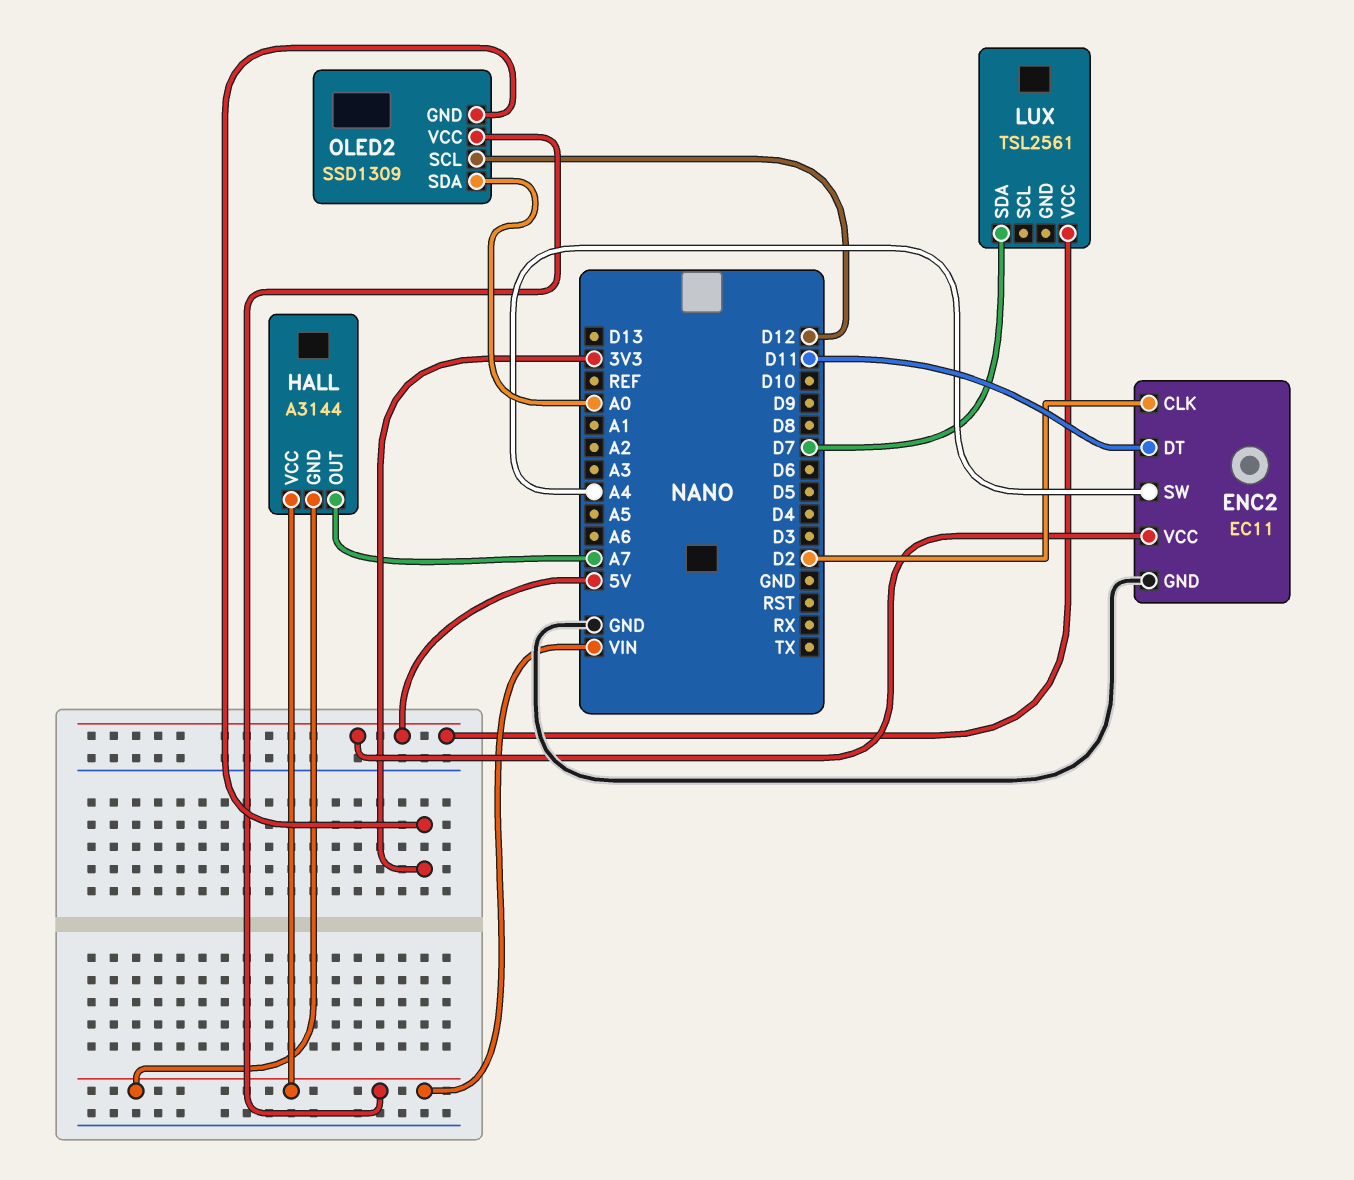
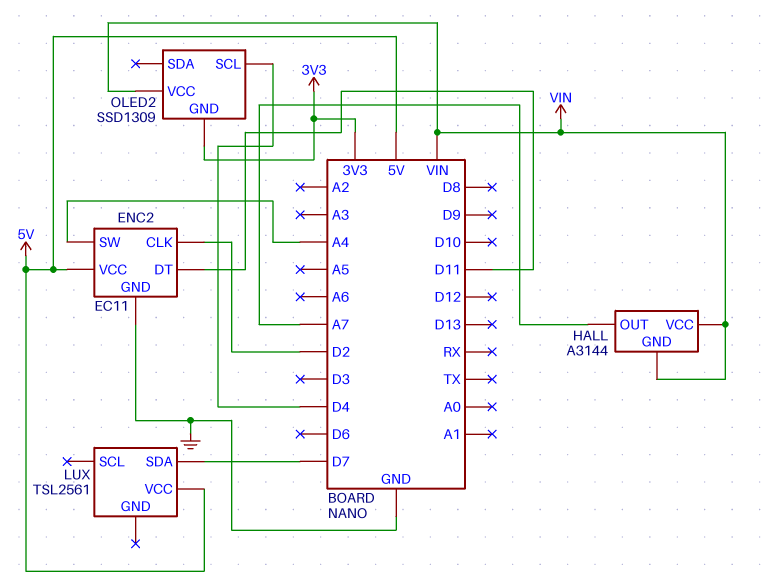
OLED2 pin SCL: D12 -> D4
OLED2 pin SDA: A0 -> none

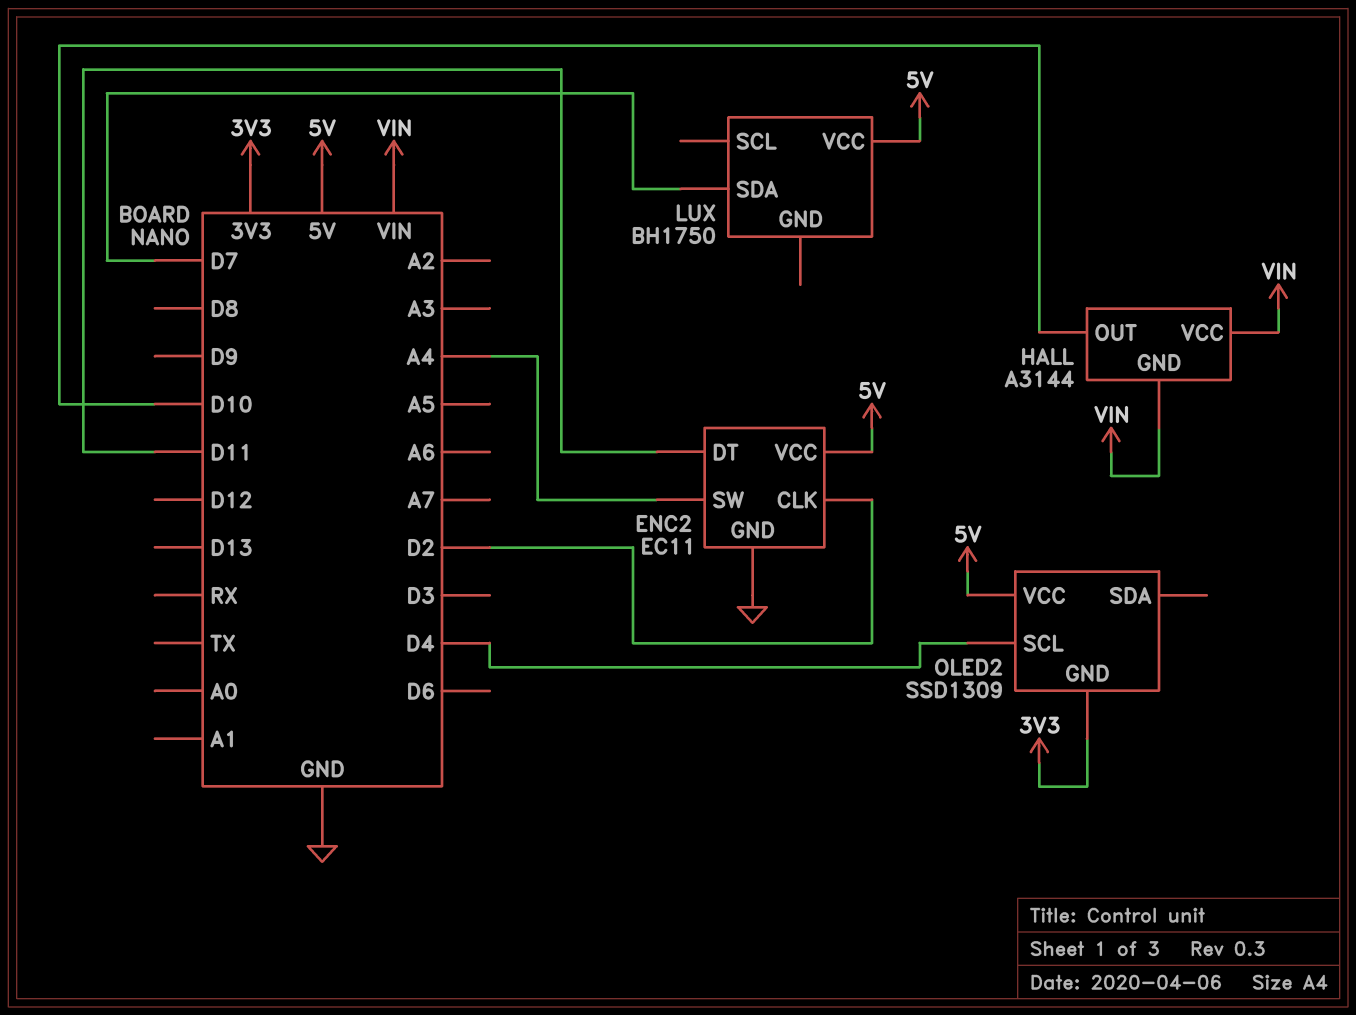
HALL pin OUT: A7 -> D10
LUX: TSL2561 -> BH1750
OLED2 pin VCC: VIN -> 5V

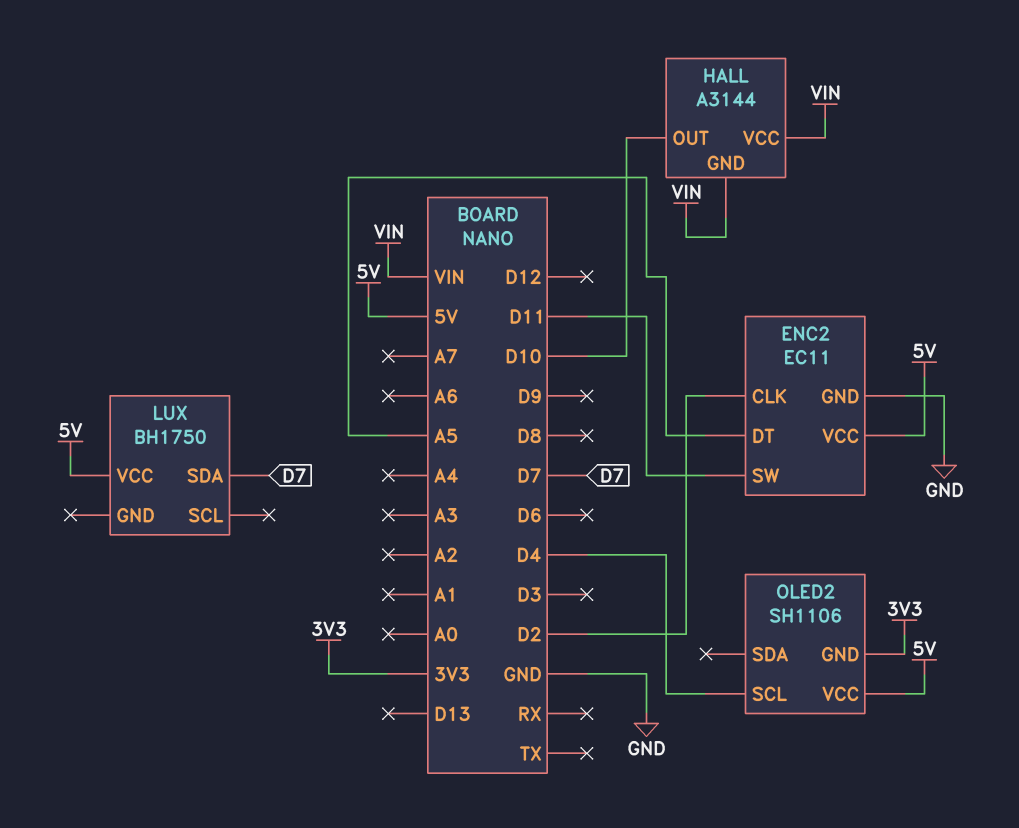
ENC2 pin DT: D11 -> A5
ENC2 pin SW: A4 -> D11
OLED2: SSD1309 -> SH1106

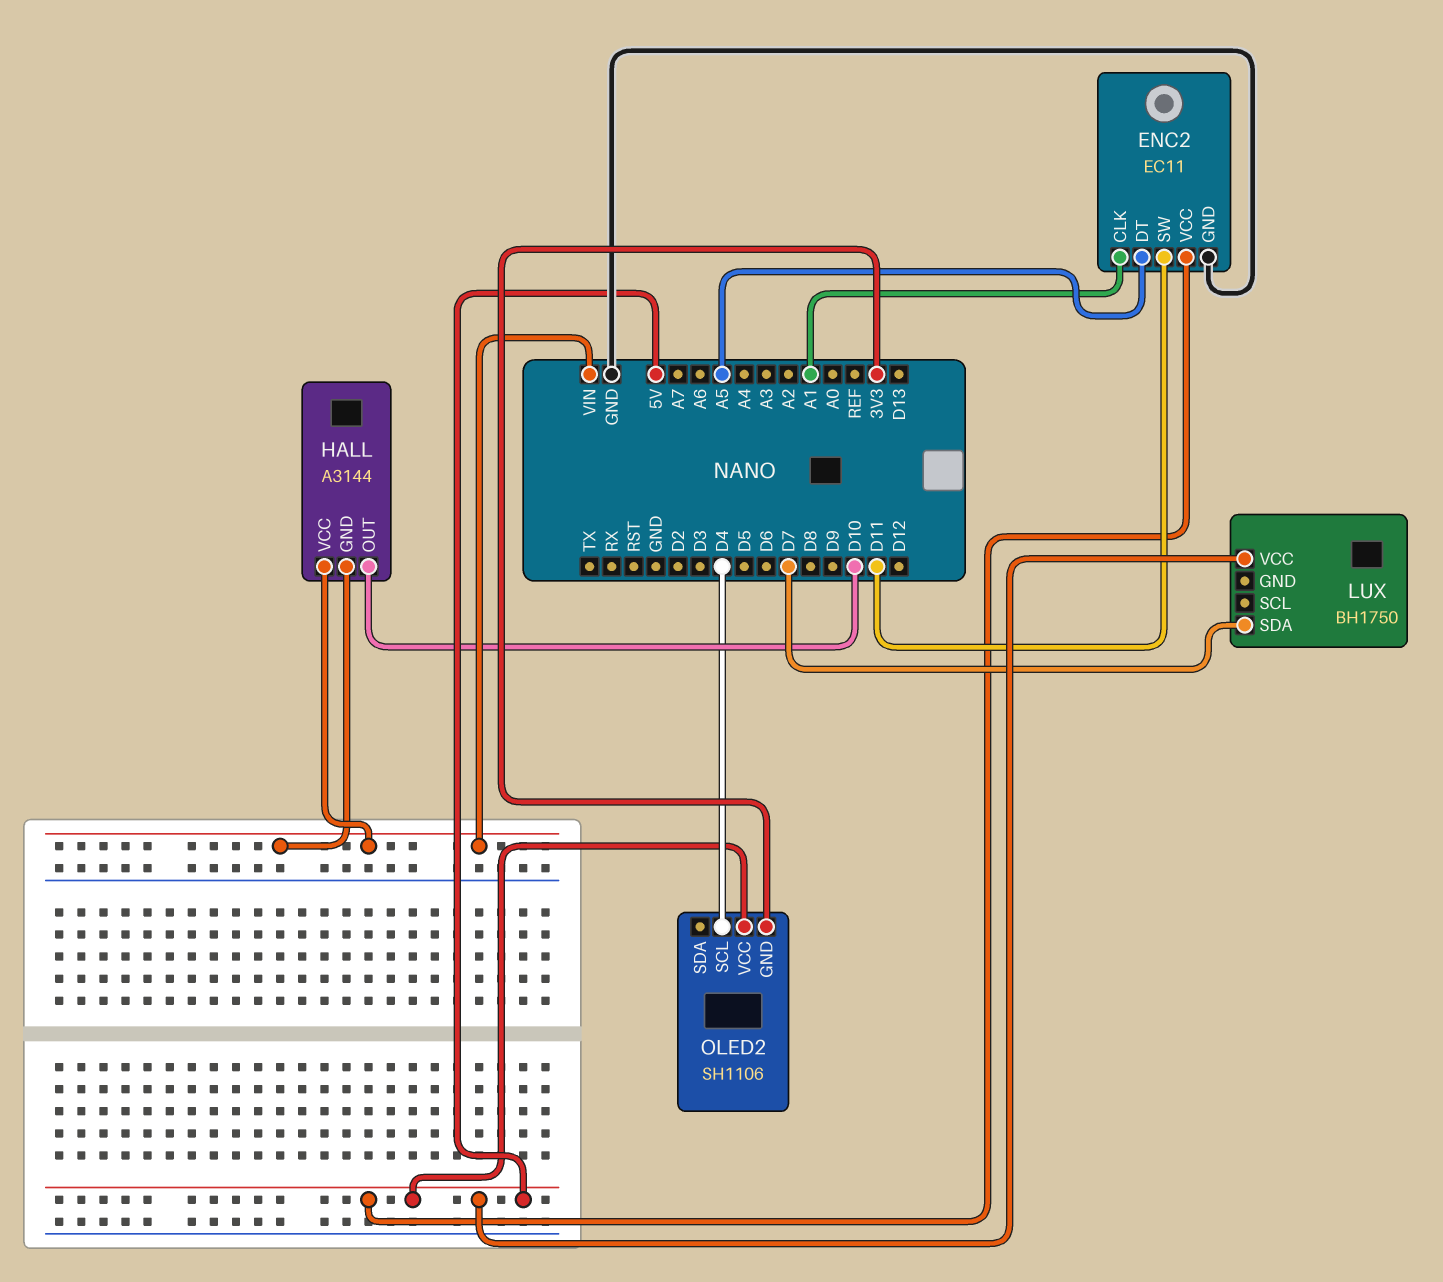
ENC2 pin CLK: D2 -> A1

